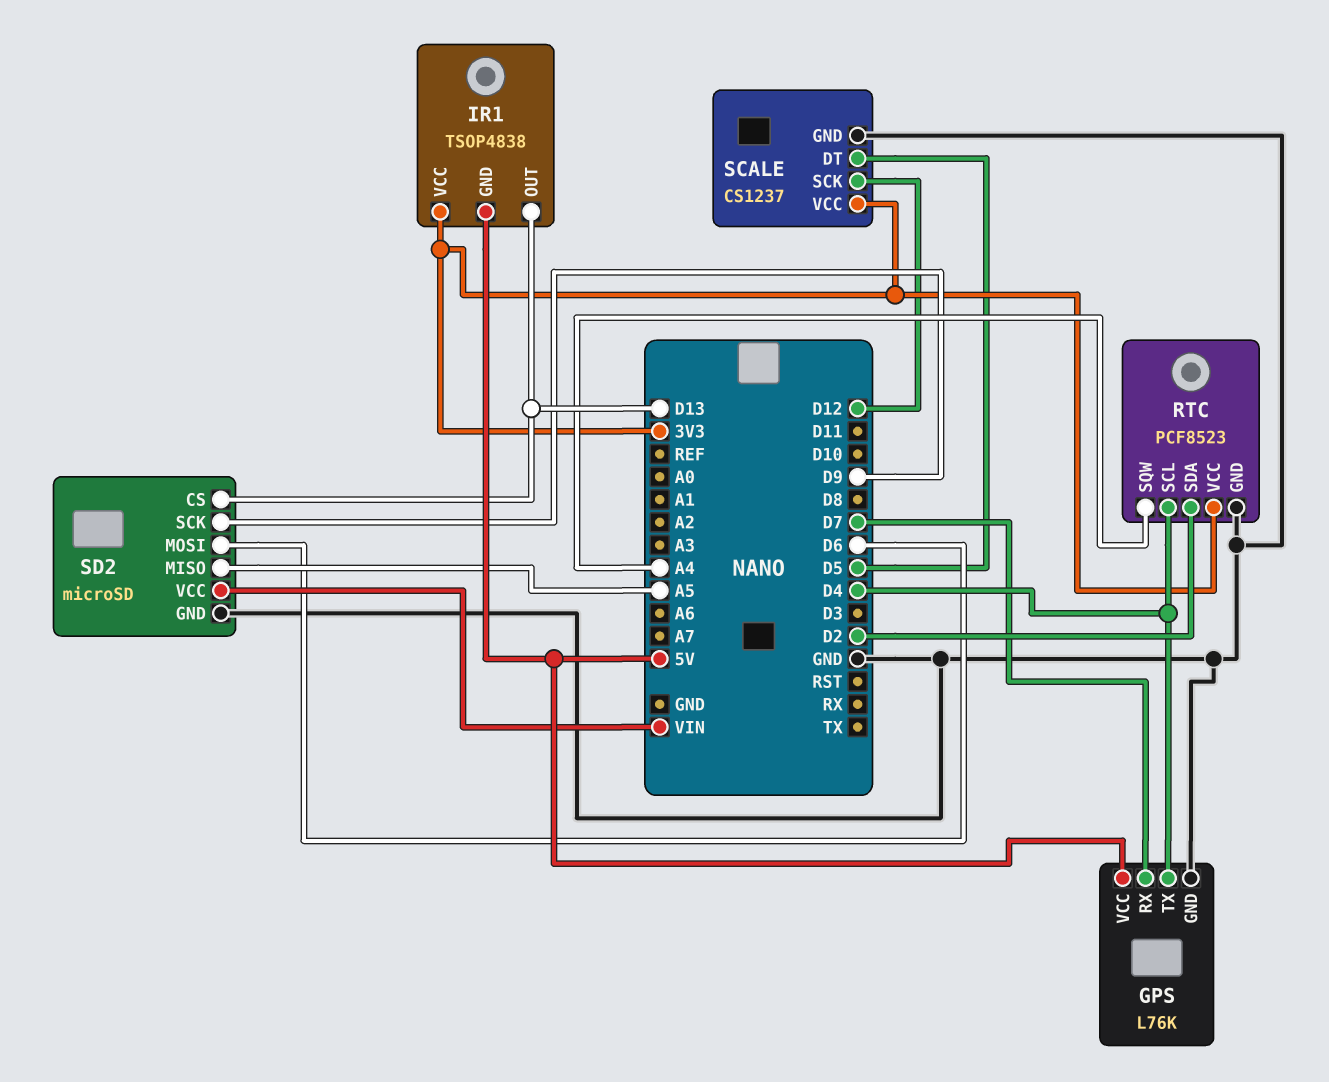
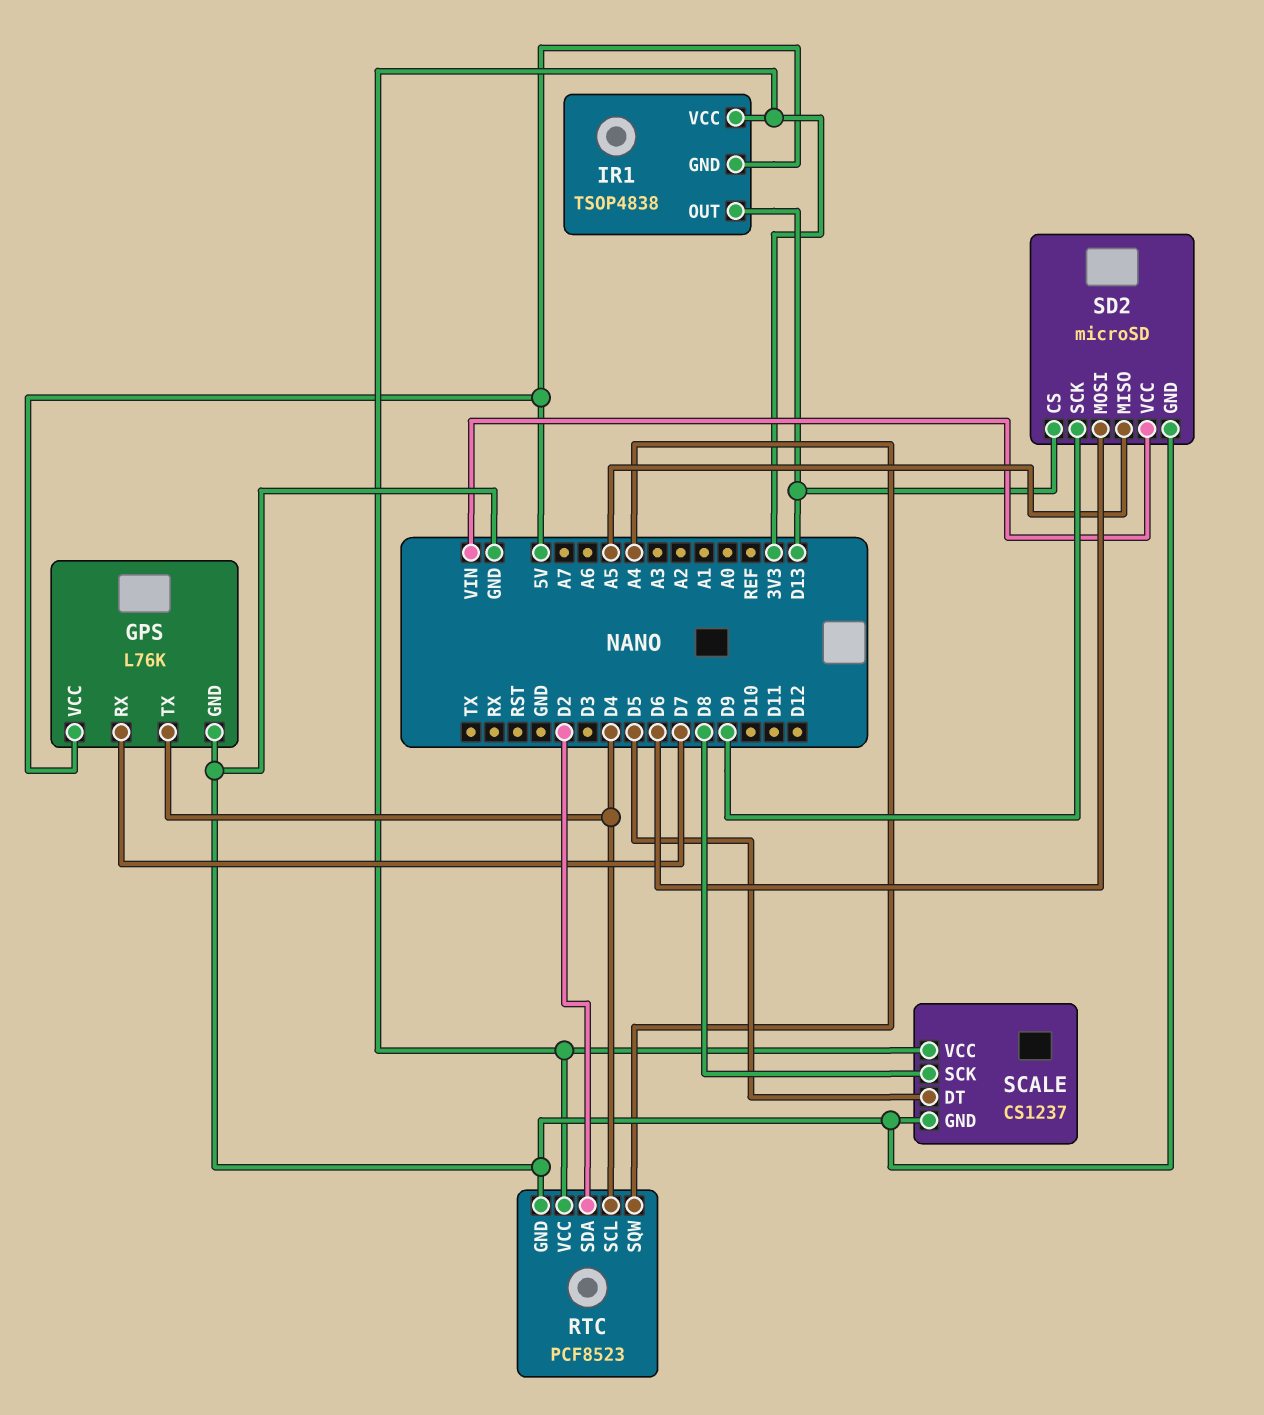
SCALE pin SCK: D12 -> D8

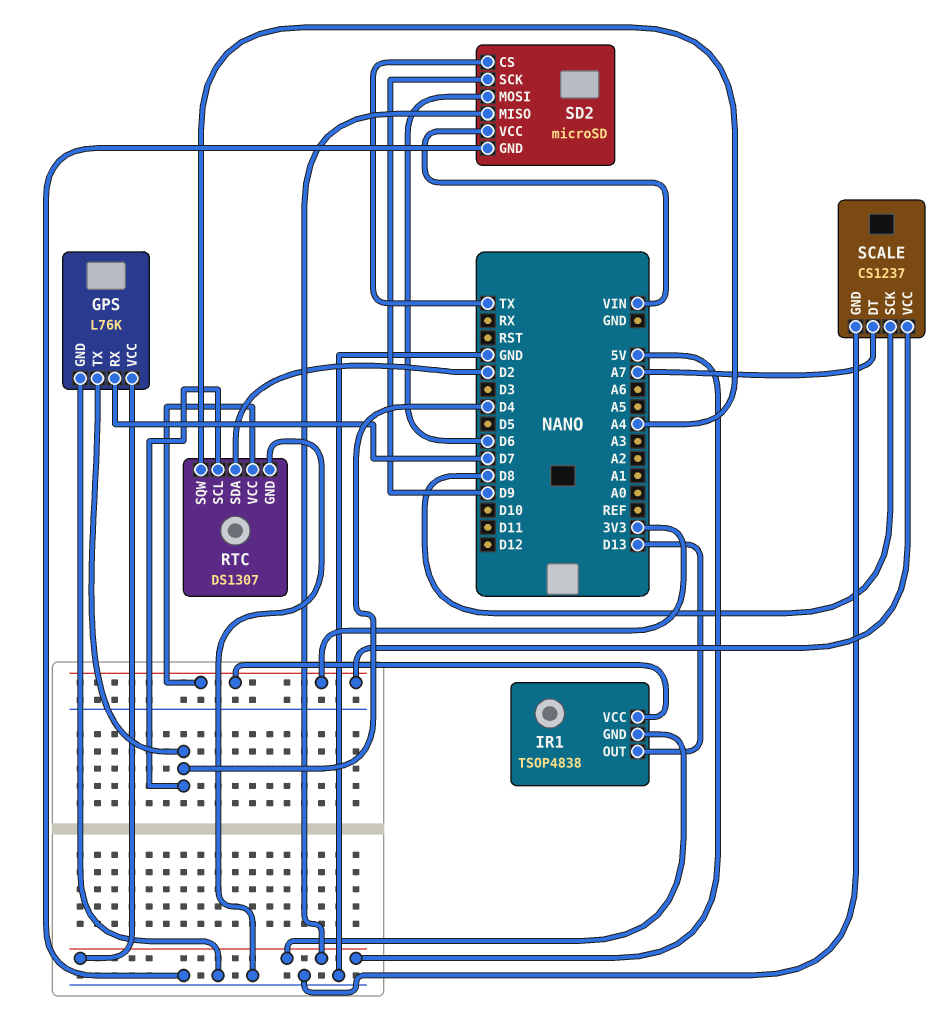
RTC: PCF8523 -> DS1307
SCALE pin DT: D5 -> A7
SD2 pin CS: D13 -> TX
SD2 pin MISO: A5 -> 5V

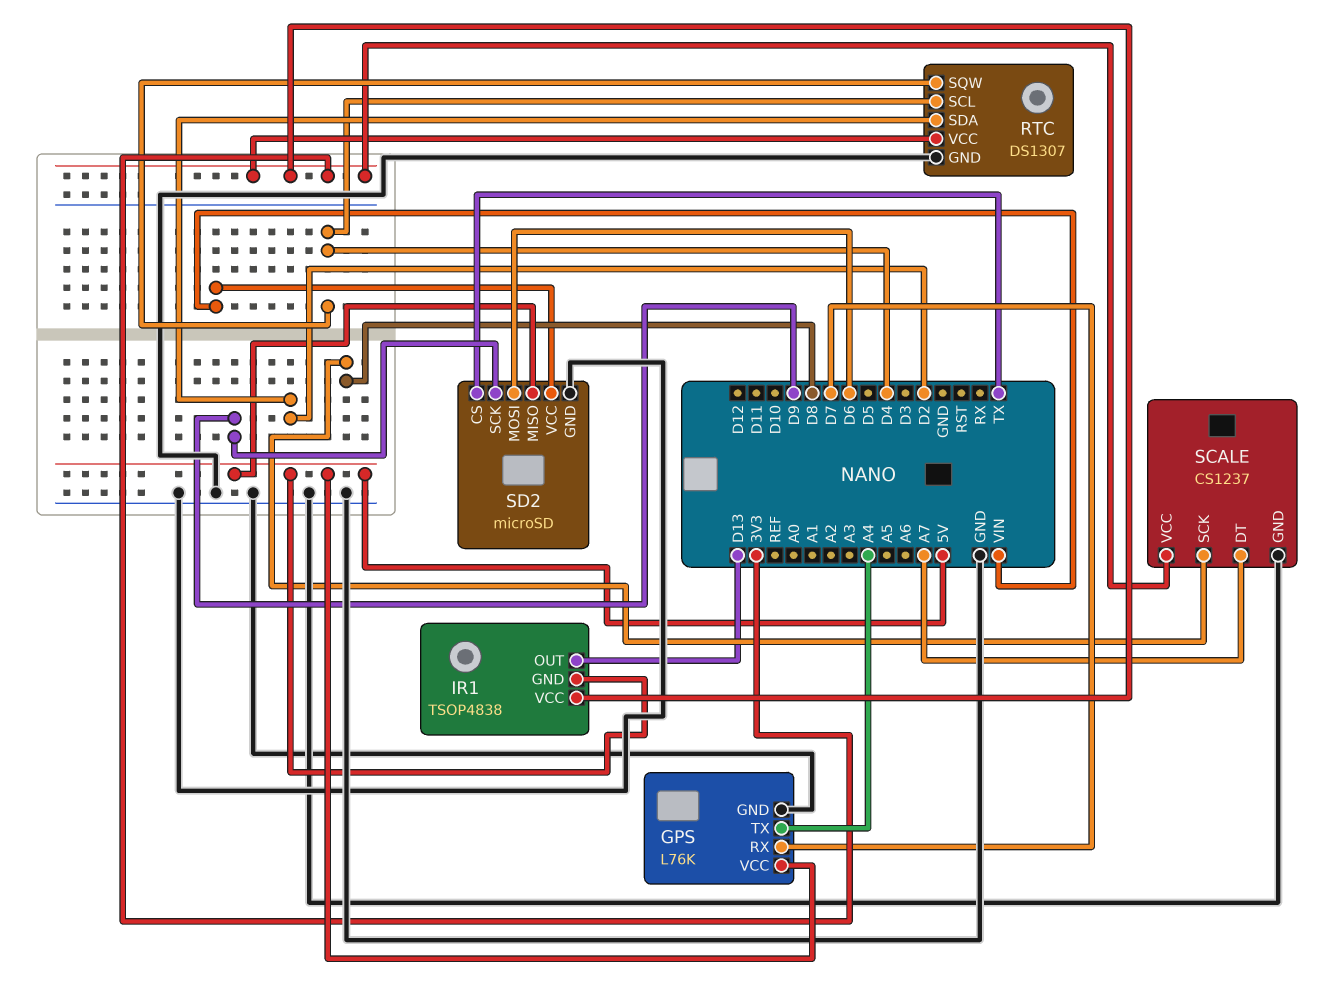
GPS pin TX: D4 -> A4
RTC pin SQW: A4 -> D4

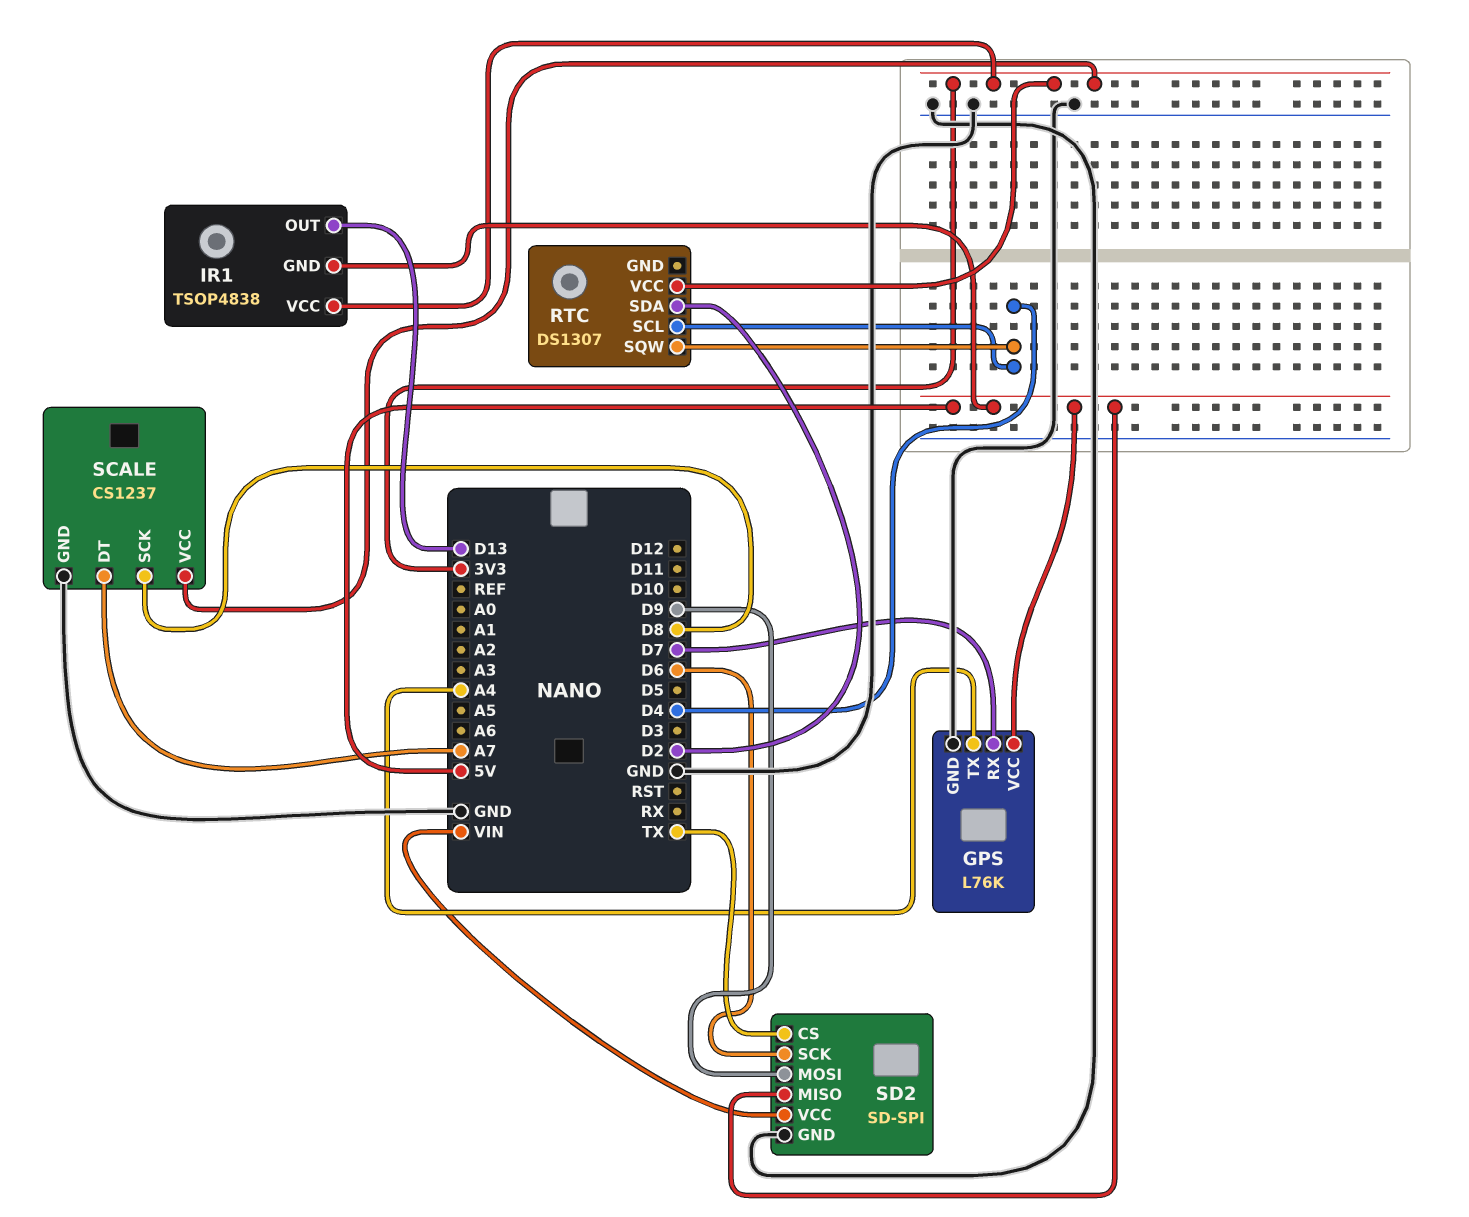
RTC pin GND: GND -> none
SD2: microSD -> SD-SPI
SD2 pin MOSI: D6 -> D9
SD2 pin SCK: D9 -> D6

